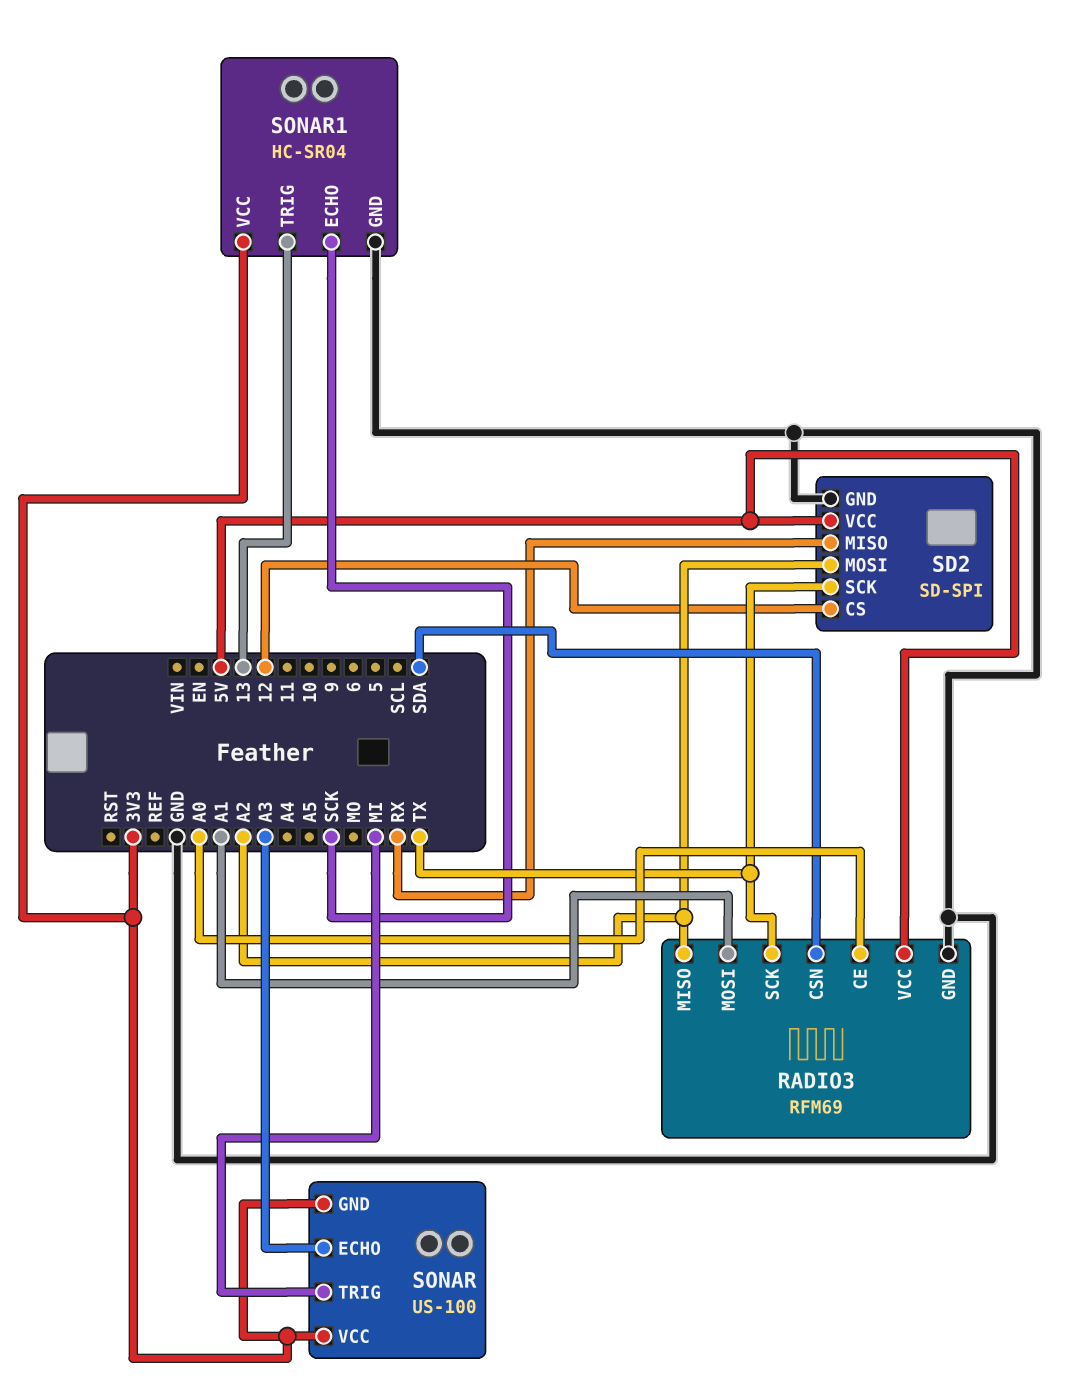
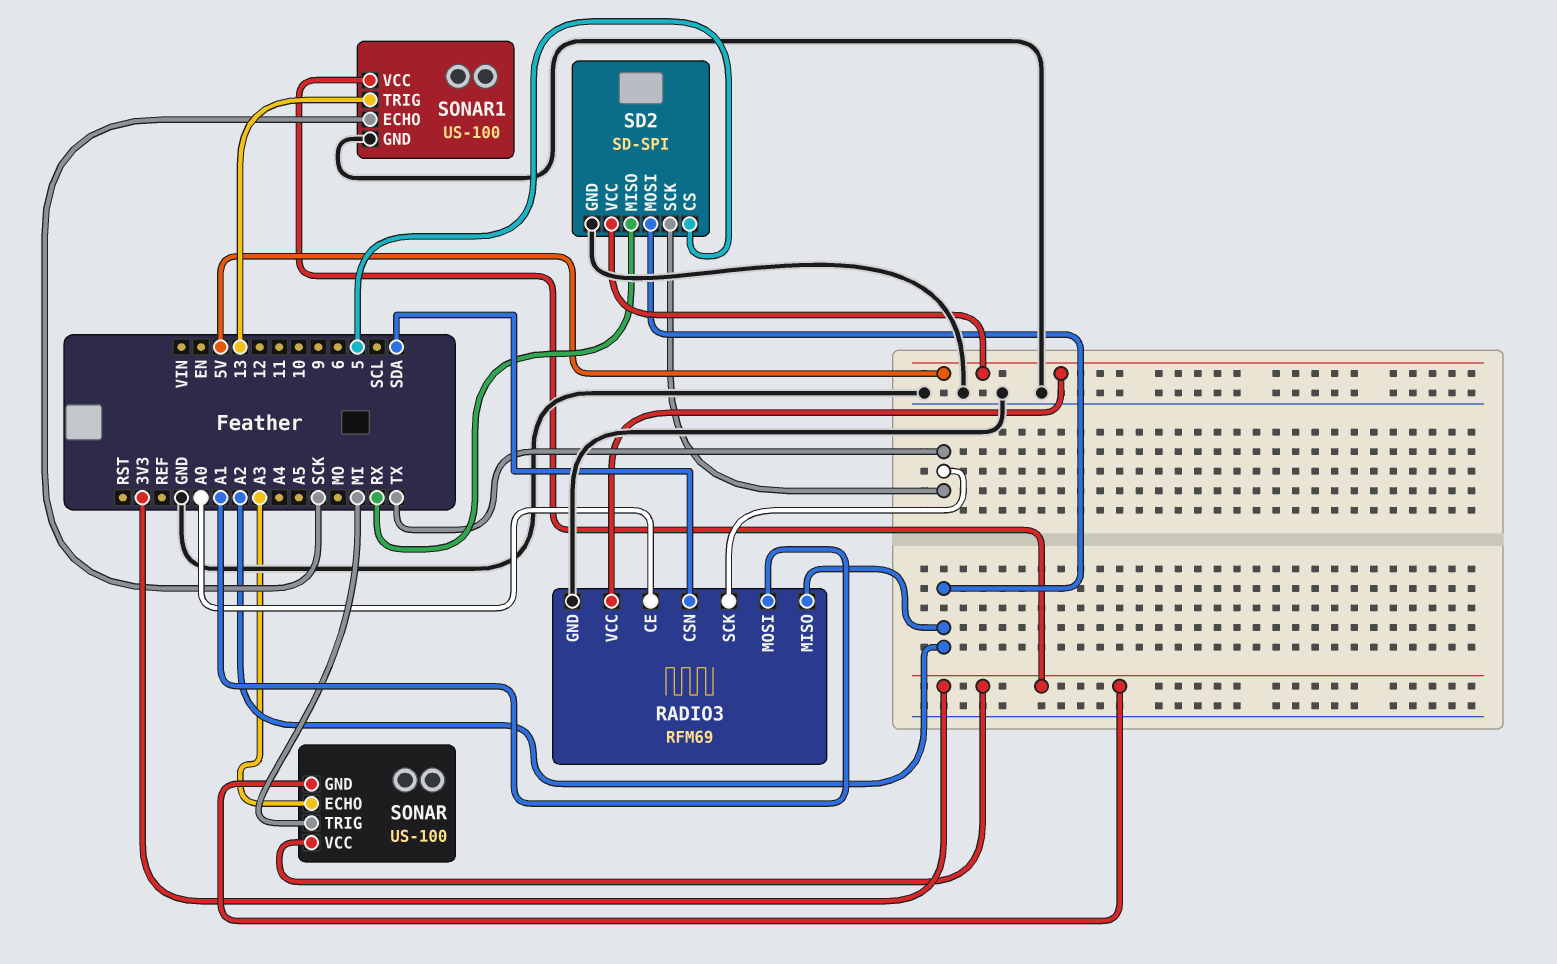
SD2 pin CS: 12 -> 5
SONAR1: HC-SR04 -> US-100

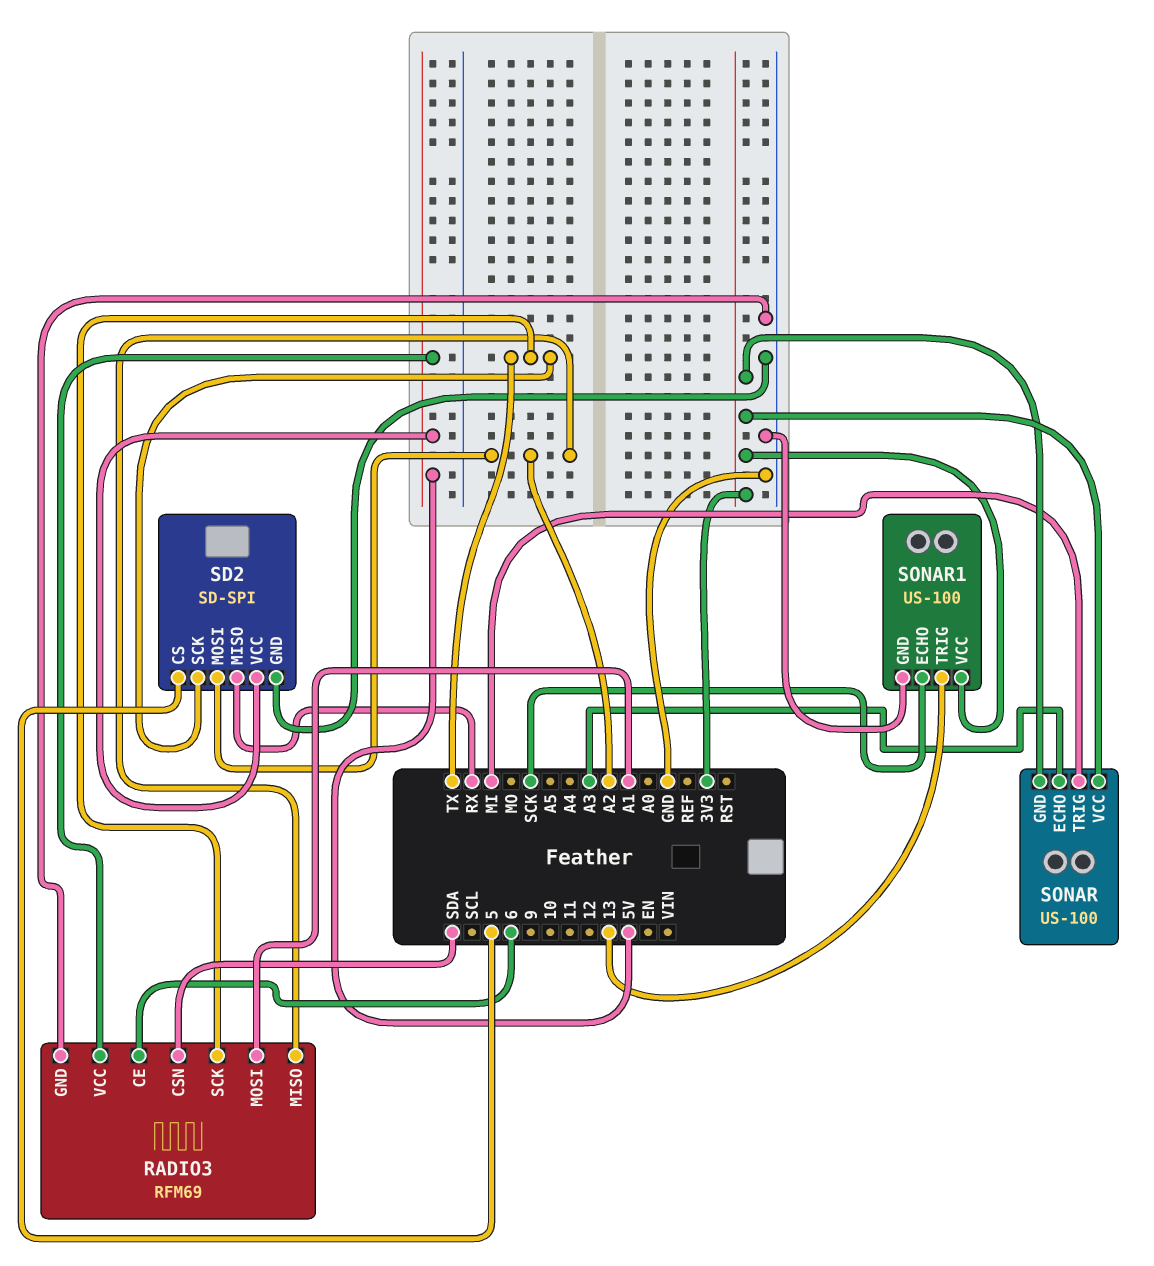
RADIO3 pin CE: A0 -> 6

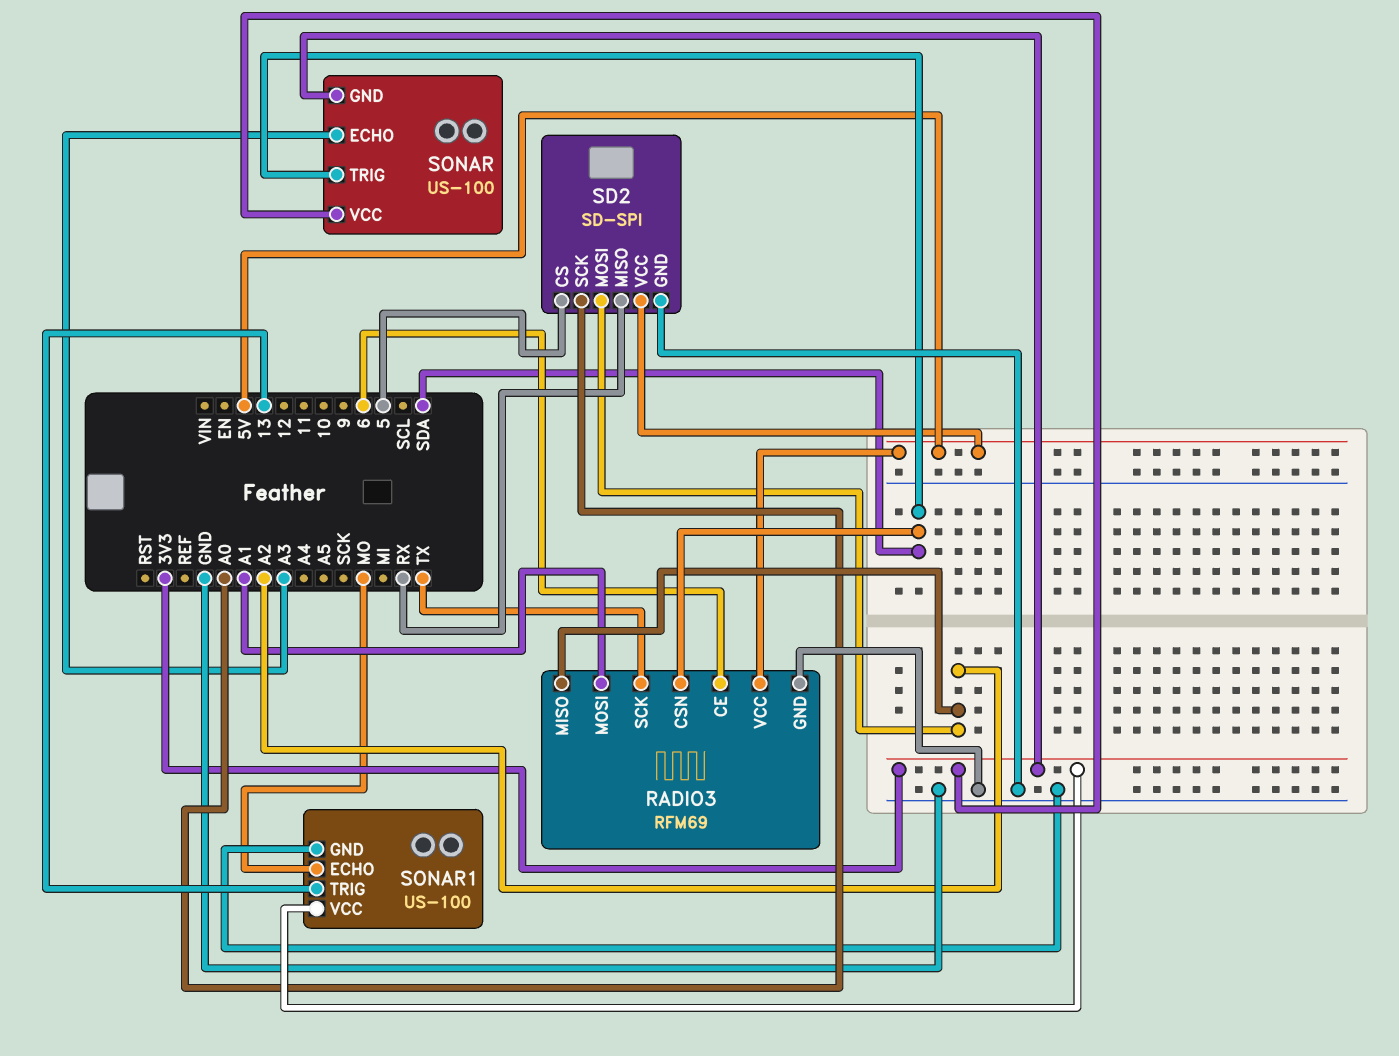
SD2 pin SCK: TX -> A0
SONAR pin TRIG: MI -> SDA
SONAR1 pin ECHO: SCK -> MO

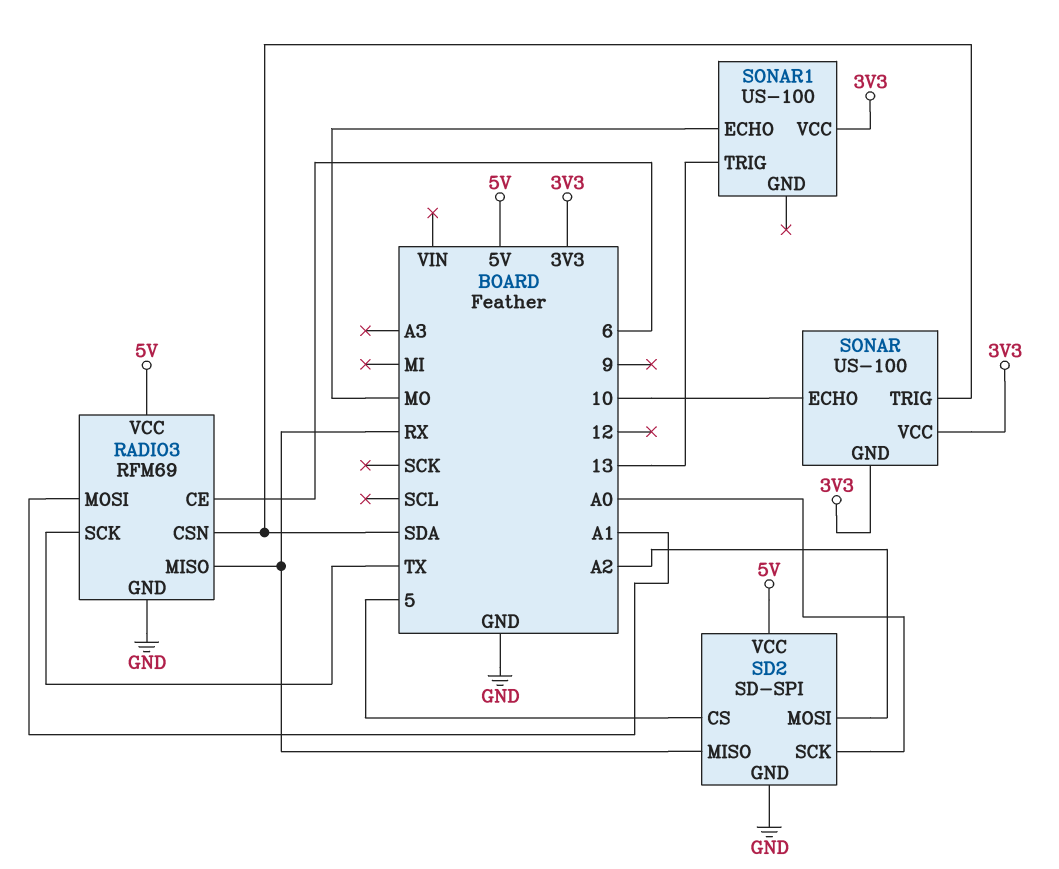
RADIO3 pin MISO: A2 -> RX
SONAR pin ECHO: A3 -> 10
SONAR1 pin GND: GND -> none

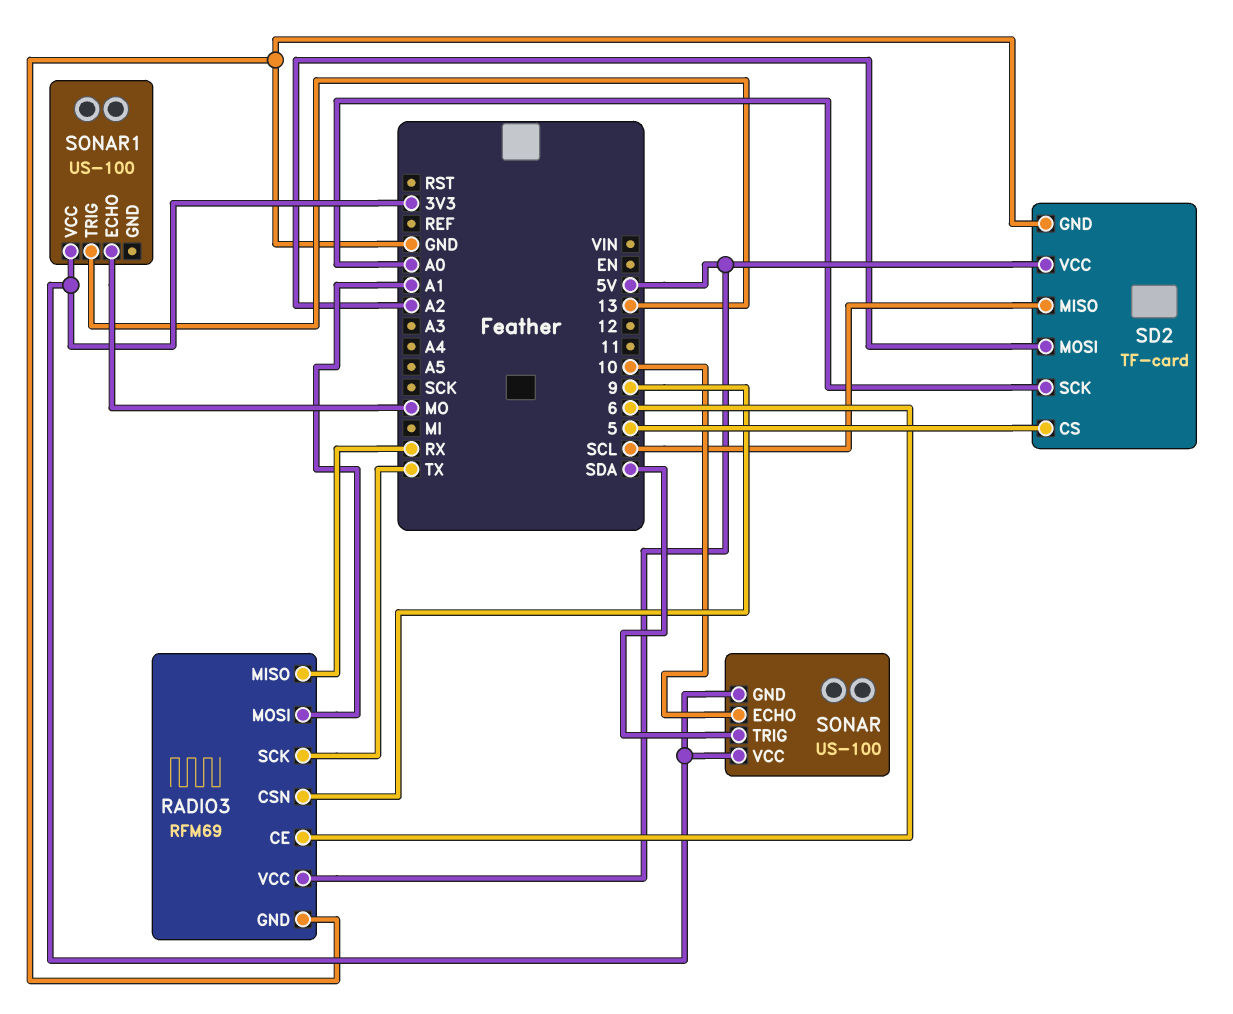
RADIO3 pin CSN: SDA -> 9
SD2: SD-SPI -> TF-card
SD2 pin MISO: RX -> SCL

